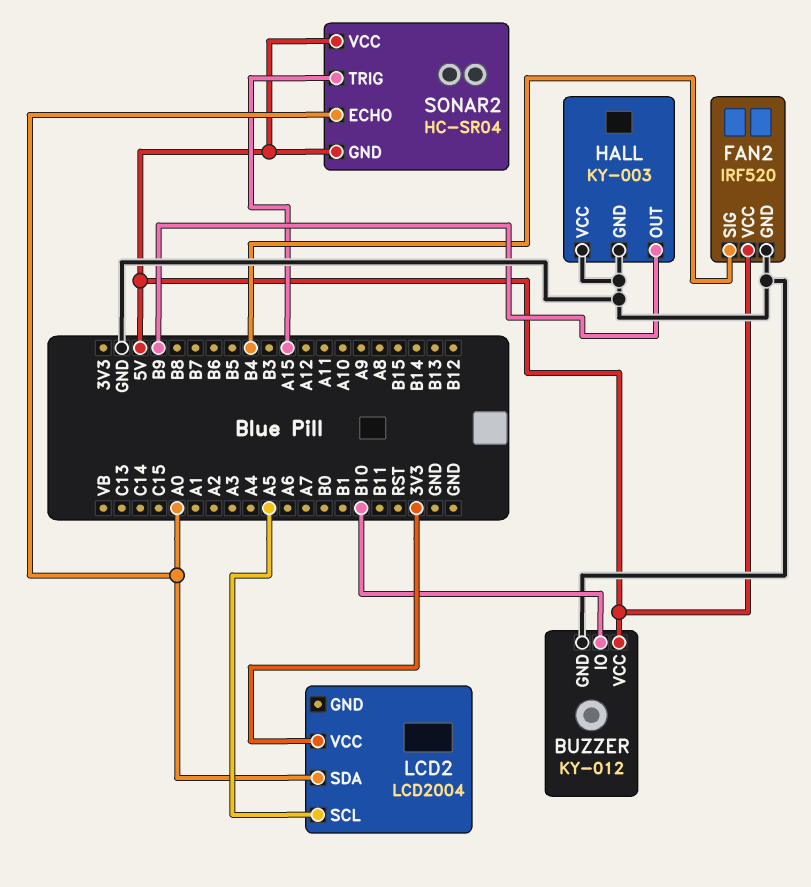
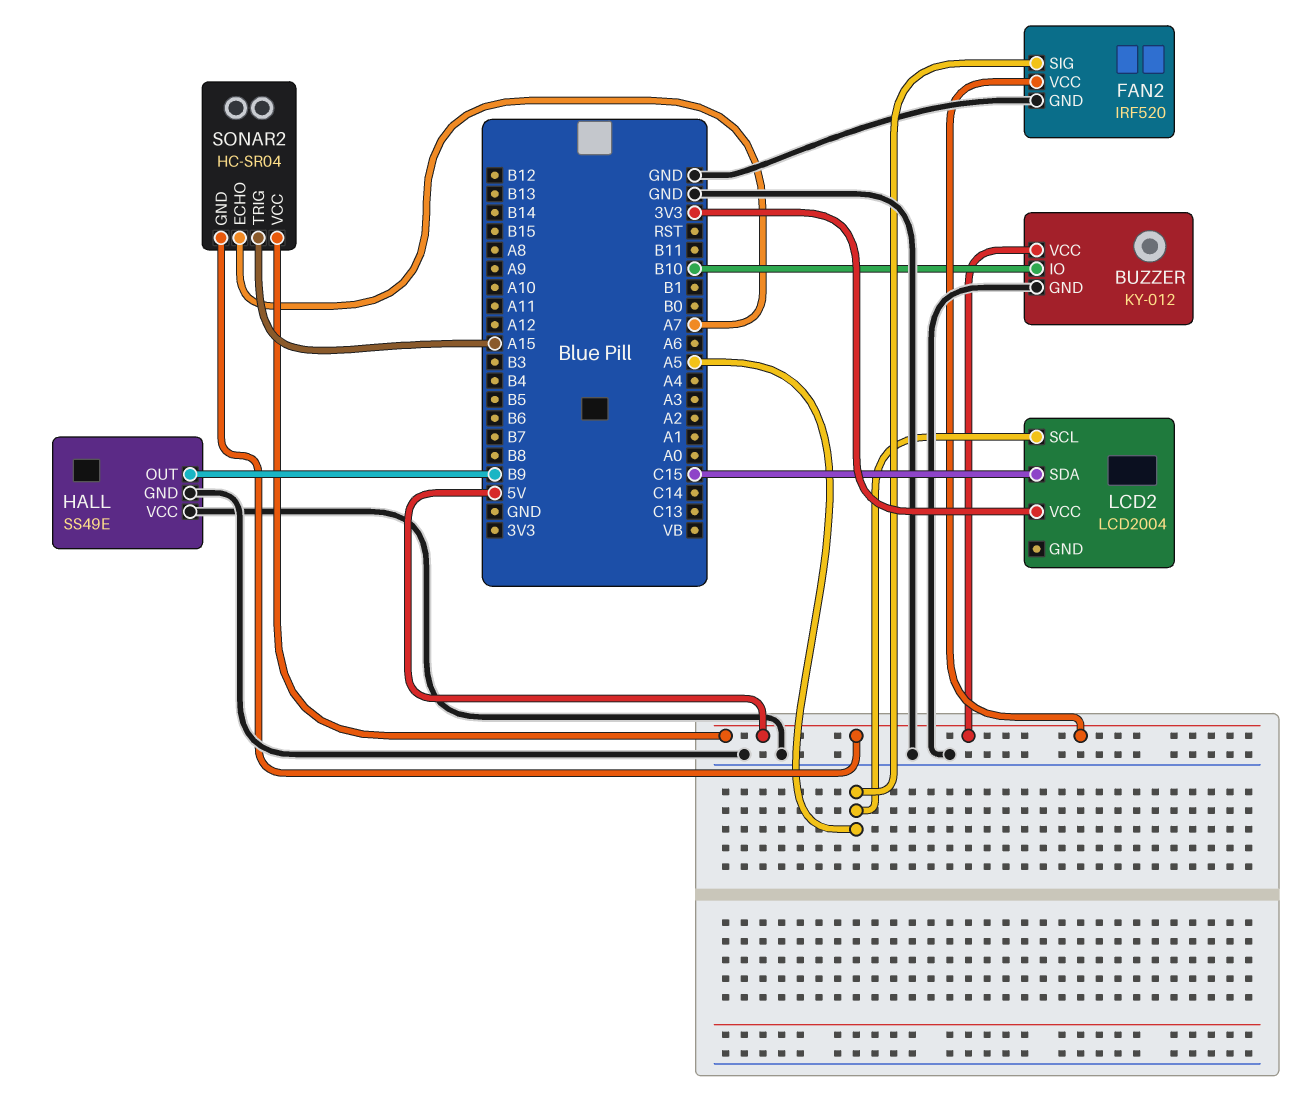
FAN2 pin SIG: B4 -> A5
HALL: KY-003 -> SS49E
LCD2 pin SDA: A0 -> C15
SONAR2 pin ECHO: A0 -> A7

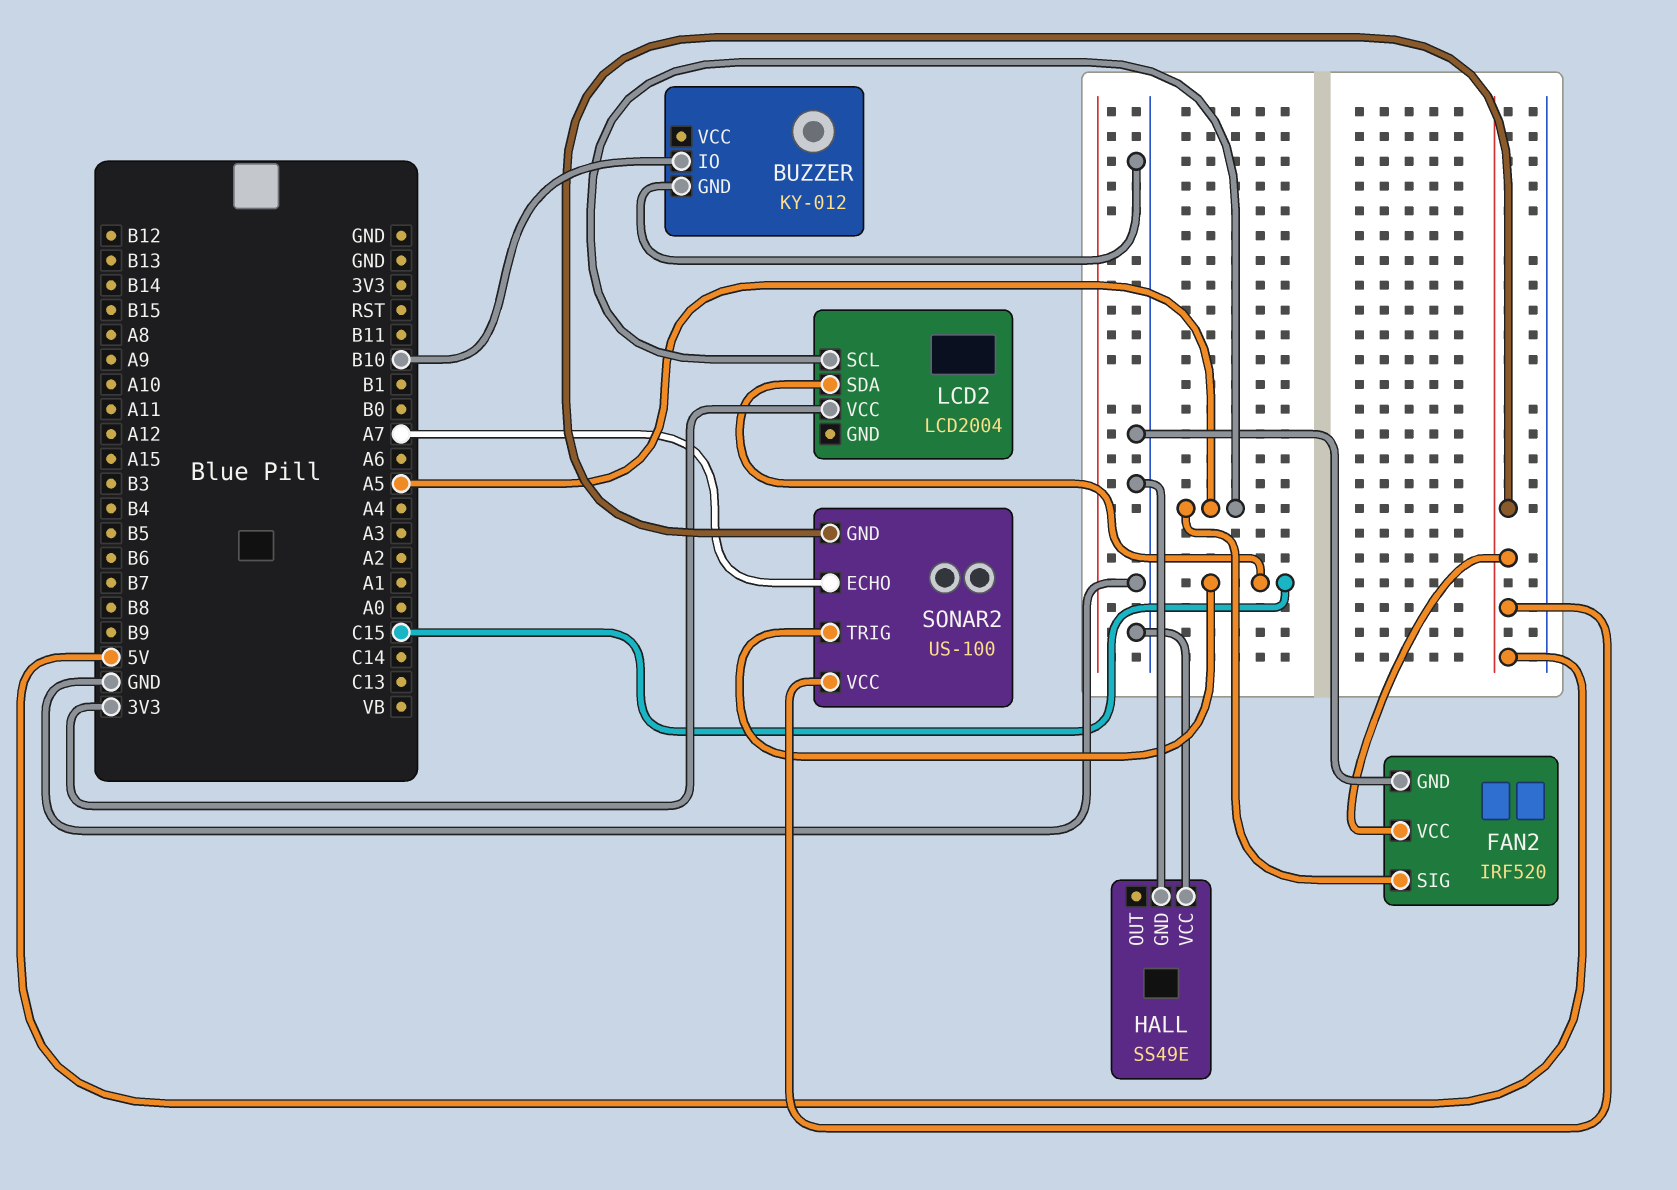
BUZZER pin VCC: 5V -> none
HALL pin OUT: B9 -> none
SONAR2: HC-SR04 -> US-100
SONAR2 pin TRIG: A15 -> C15

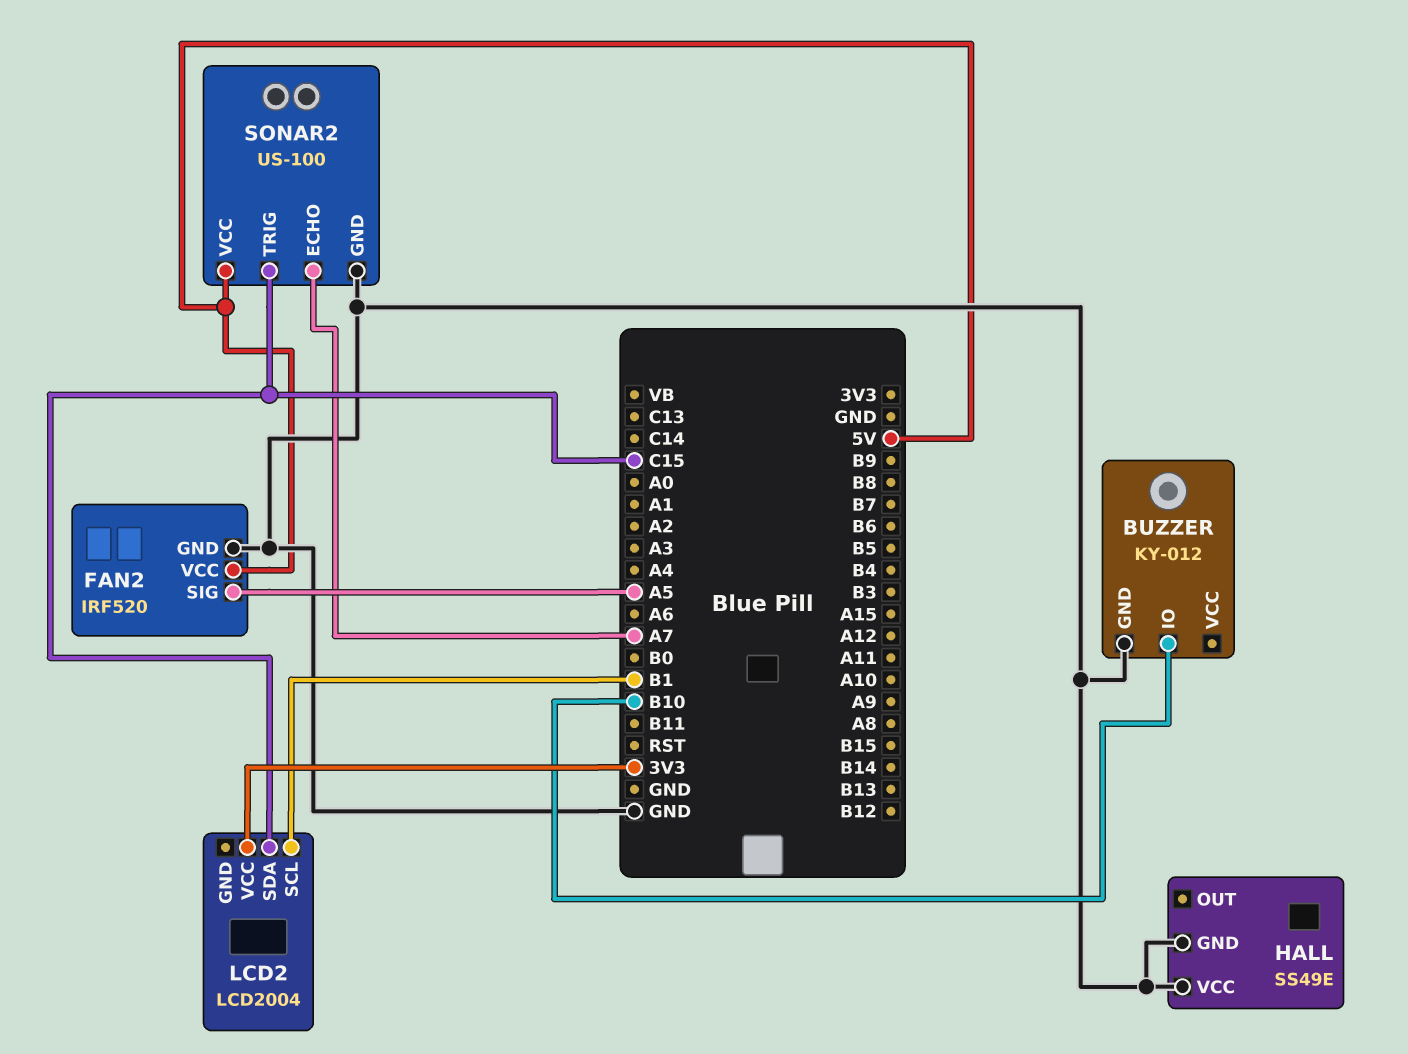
LCD2 pin SCL: A5 -> B1
SONAR2 pin GND: 5V -> GND

